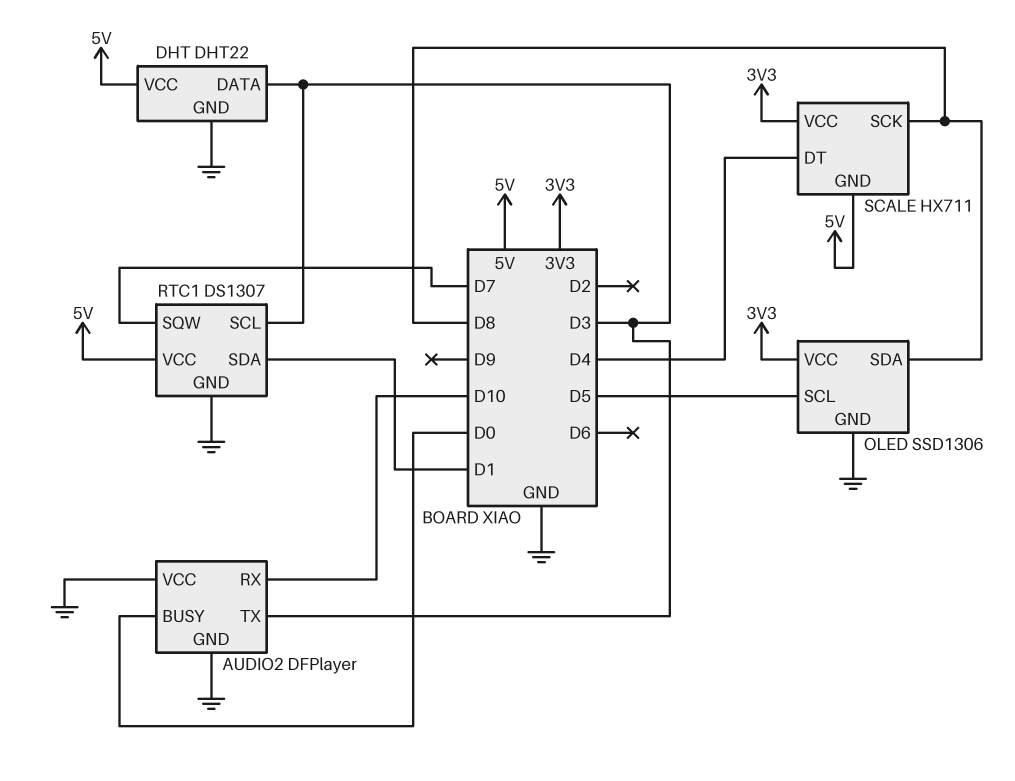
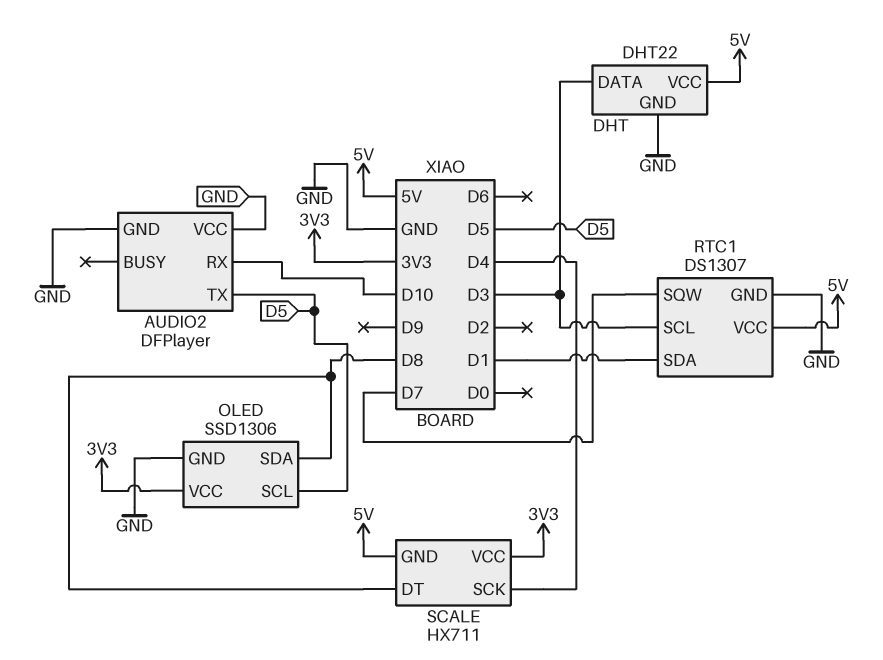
AUDIO2 pin BUSY: D0 -> none
AUDIO2 pin TX: D3 -> D5
SCALE pin DT: D4 -> D8
SCALE pin SCK: D8 -> D4

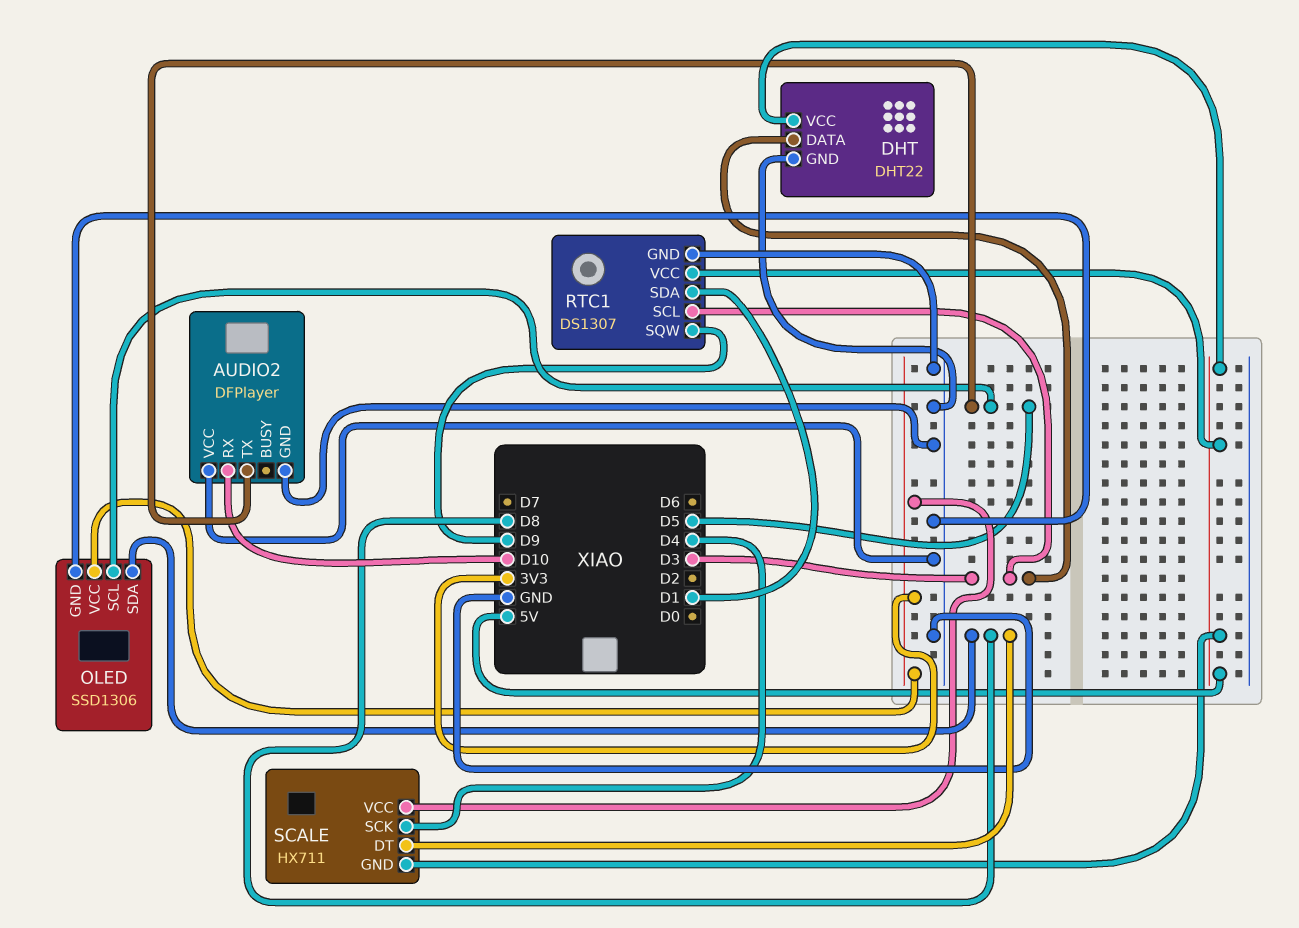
RTC1 pin SQW: D7 -> D9

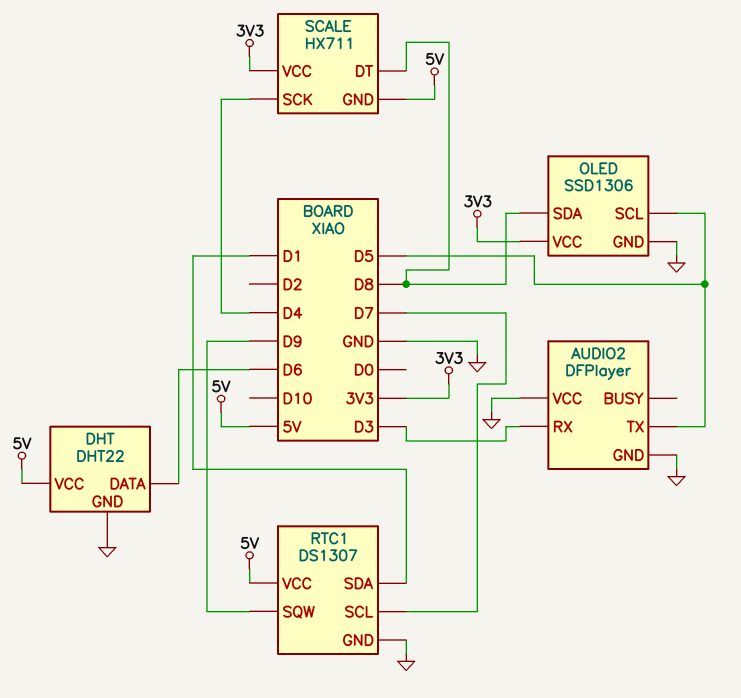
AUDIO2 pin RX: D10 -> D3
DHT pin DATA: D3 -> D6
RTC1 pin SCL: D3 -> D7

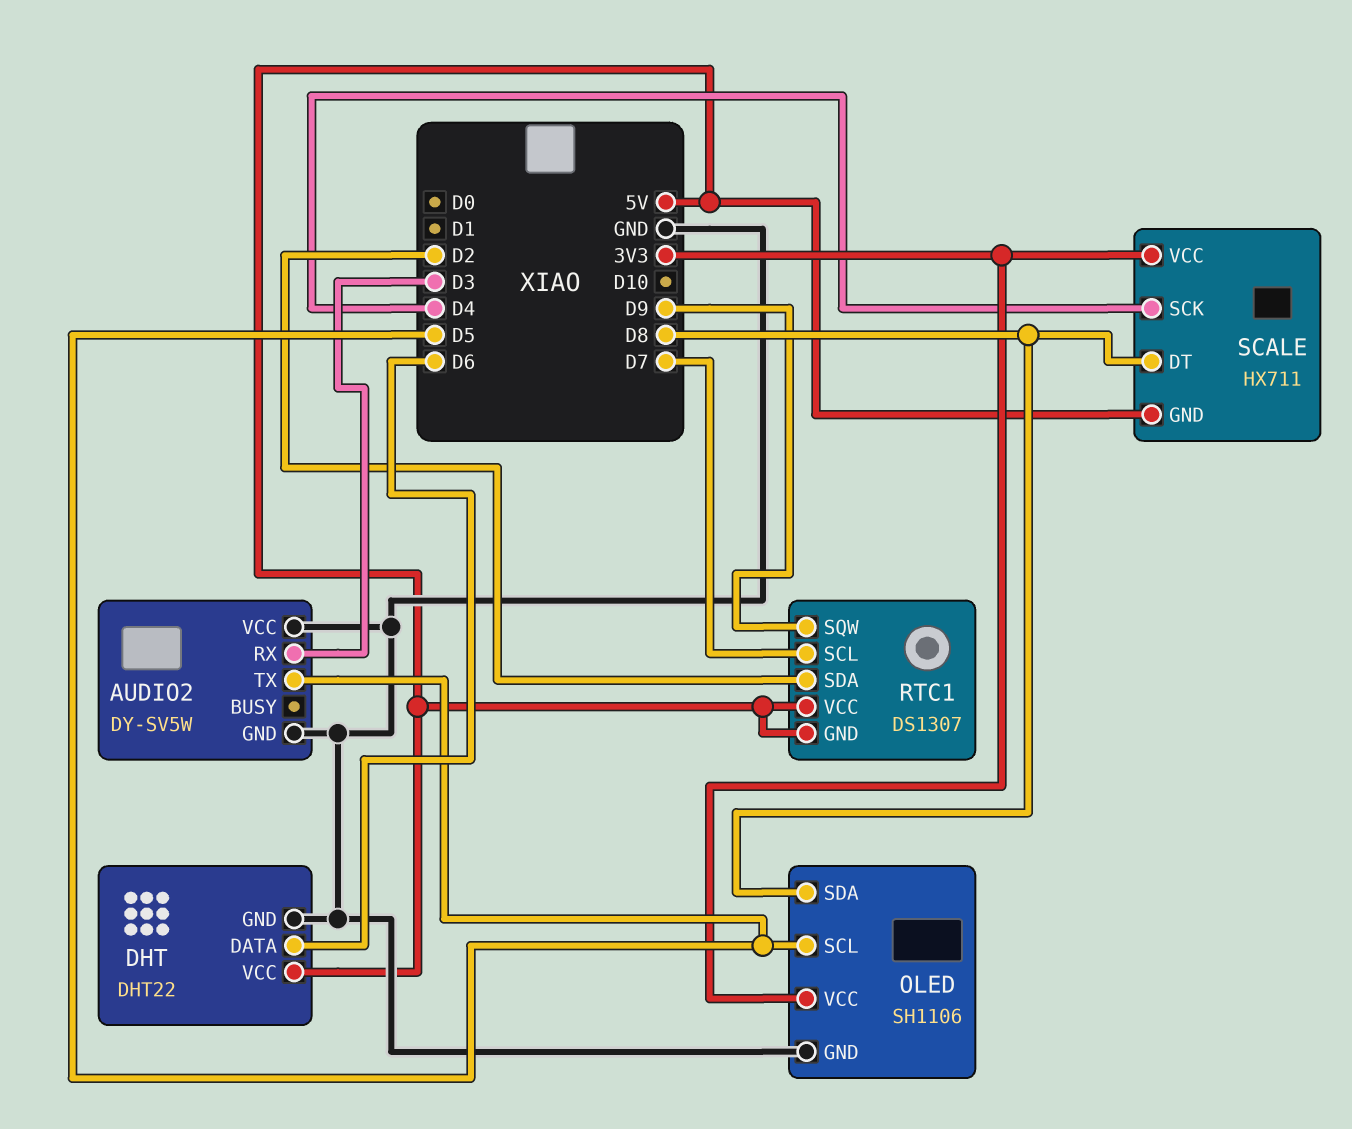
AUDIO2: DFPlayer -> DY-SV5W
OLED: SSD1306 -> SH1106
RTC1 pin GND: GND -> 5V
RTC1 pin SDA: D1 -> D2

